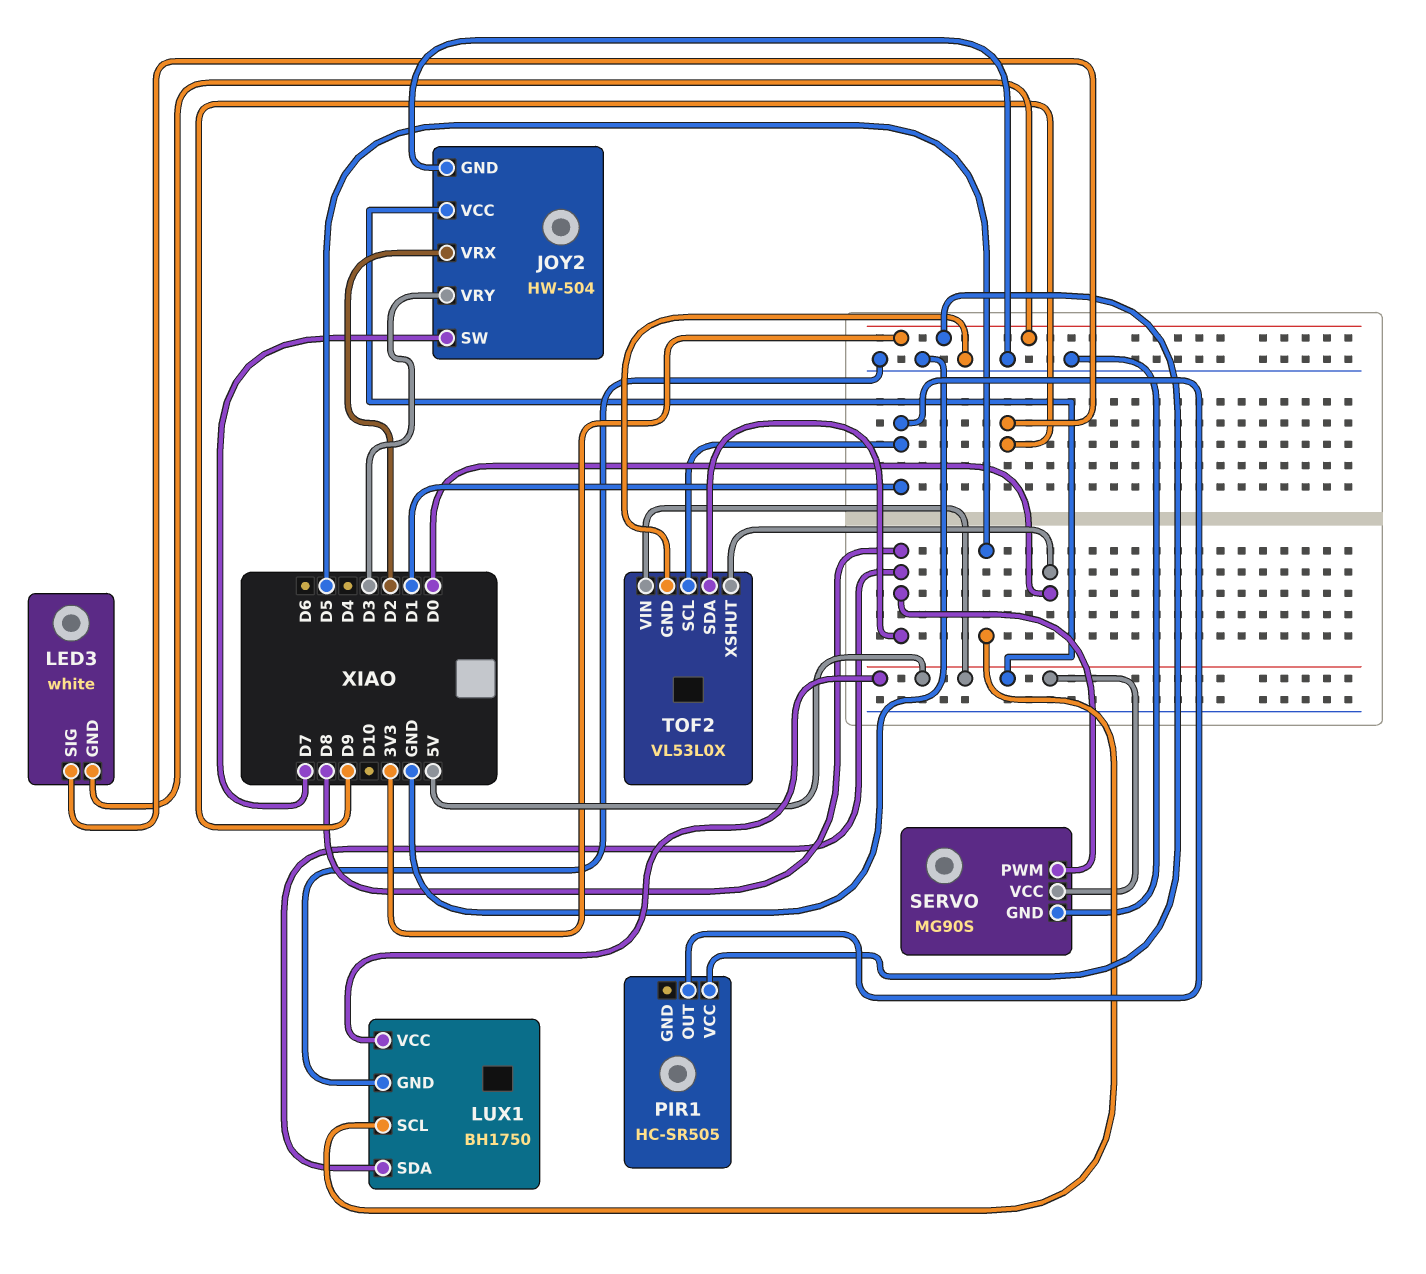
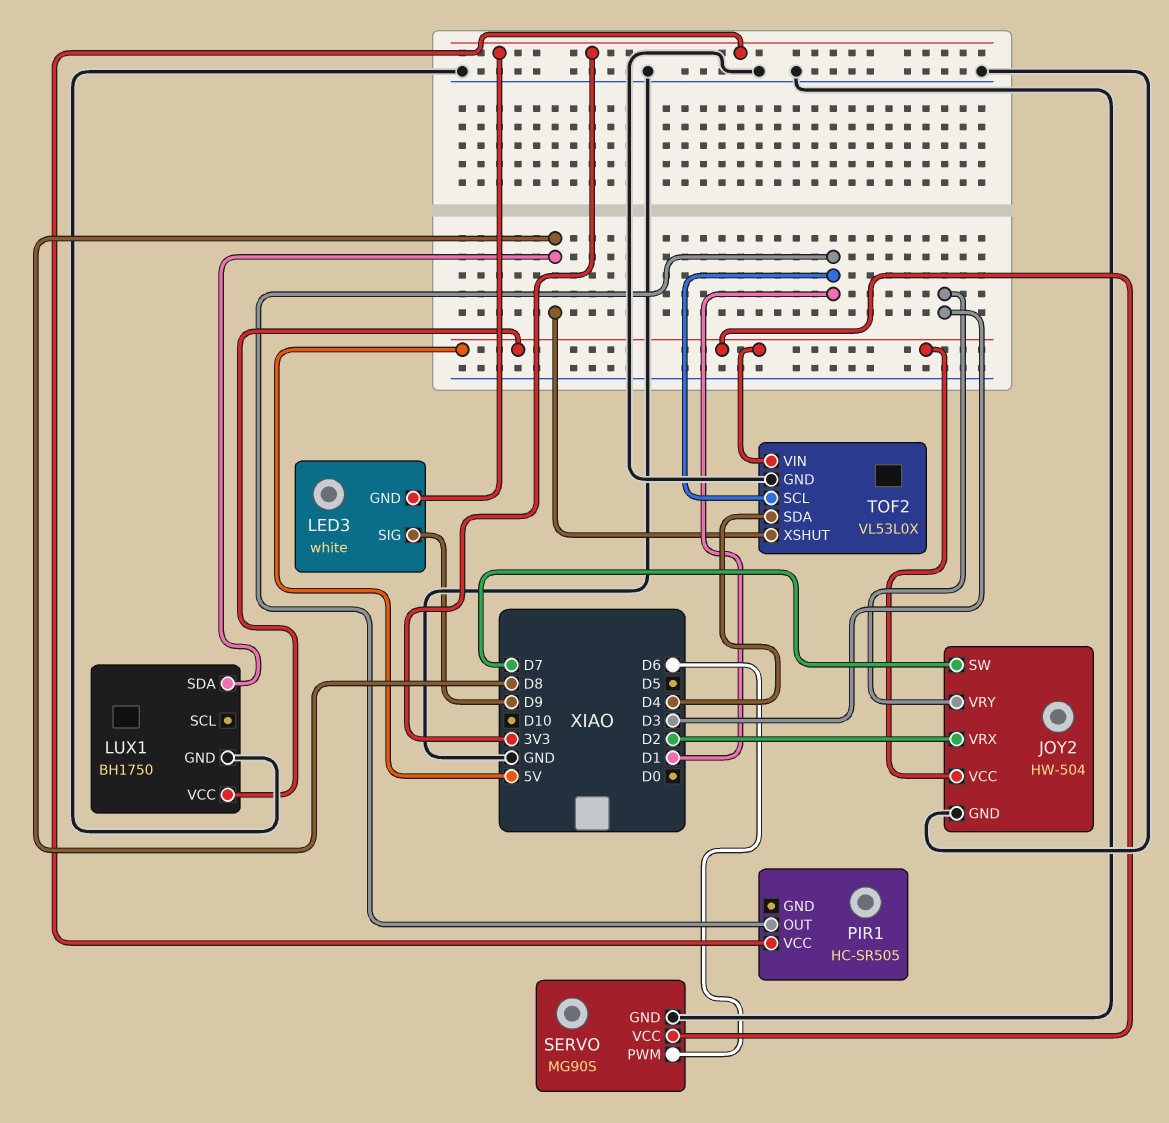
LUX1 pin SCL: D5 -> none
SERVO pin PWM: D8 -> D6
TOF2 pin SDA: D8 -> D4
TOF2 pin XSHUT: D0 -> D8

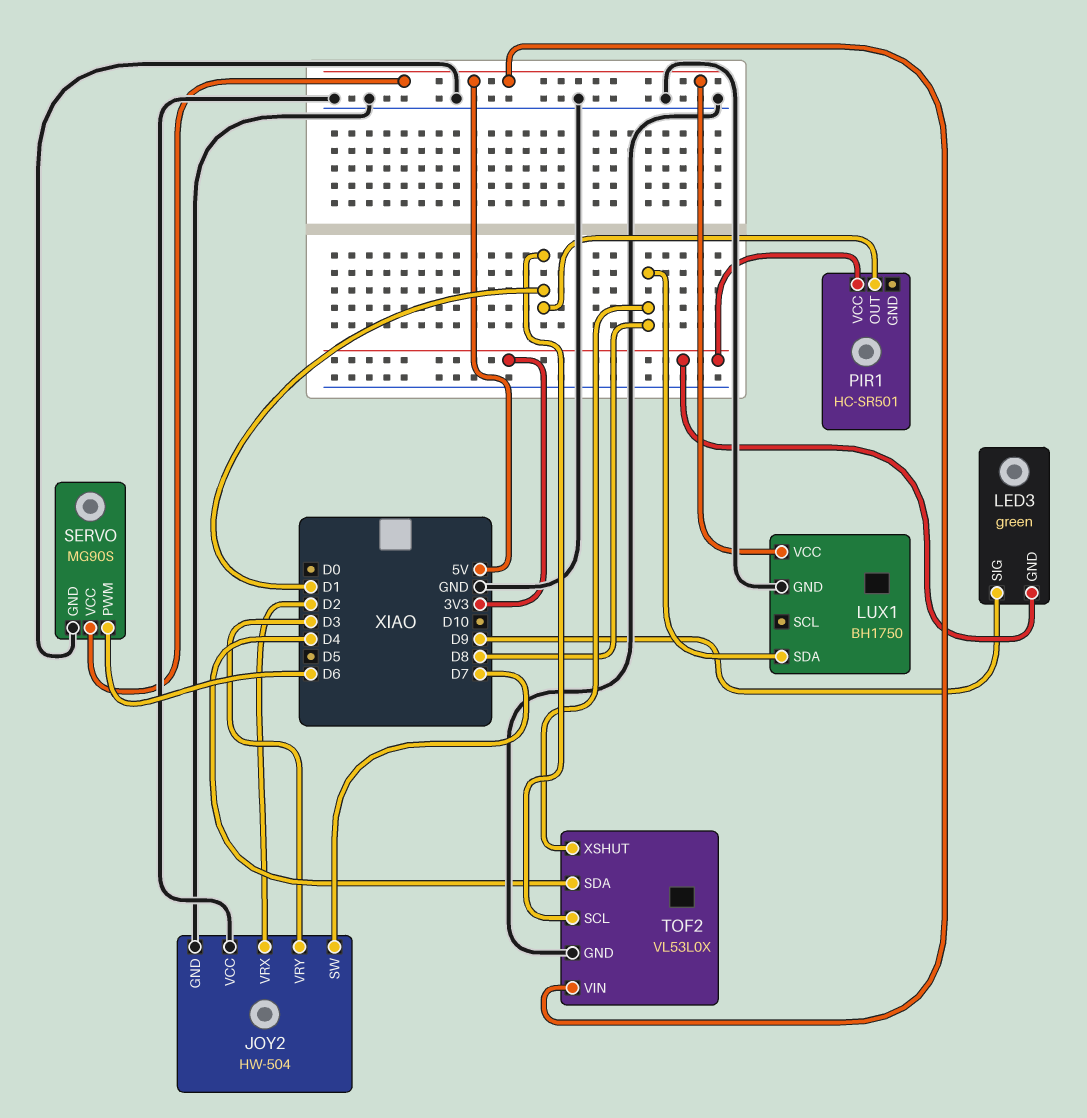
JOY2 pin VCC: 5V -> GND
LED3: white -> green
PIR1: HC-SR505 -> HC-SR501

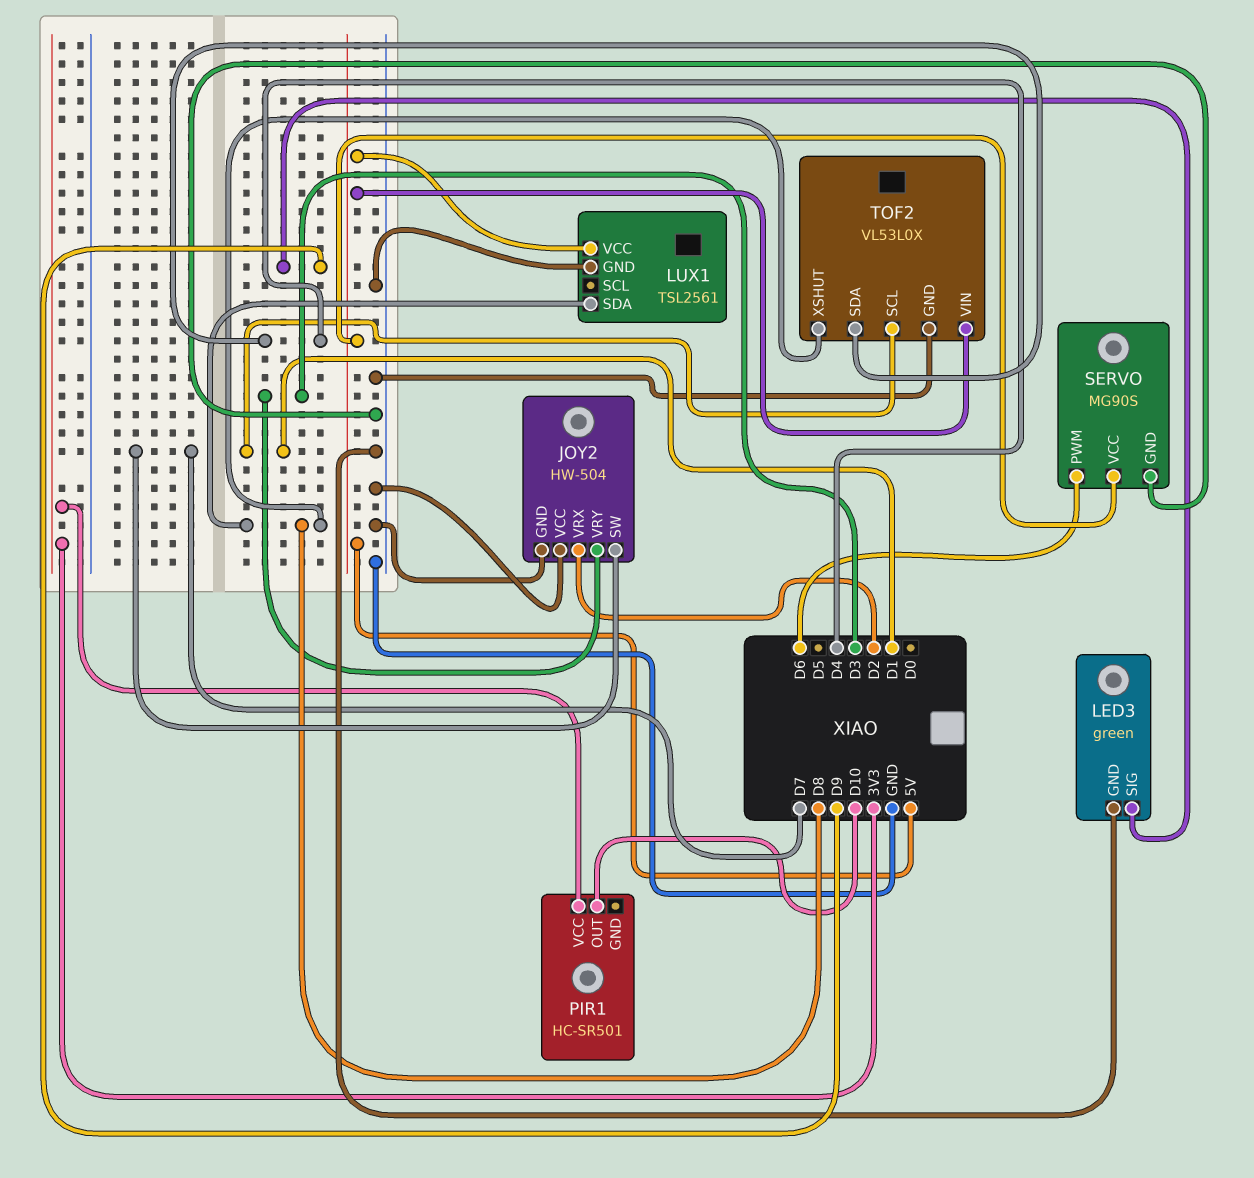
LED3 pin GND: 3V3 -> GND
LUX1: BH1750 -> TSL2561
PIR1 pin OUT: D1 -> D10

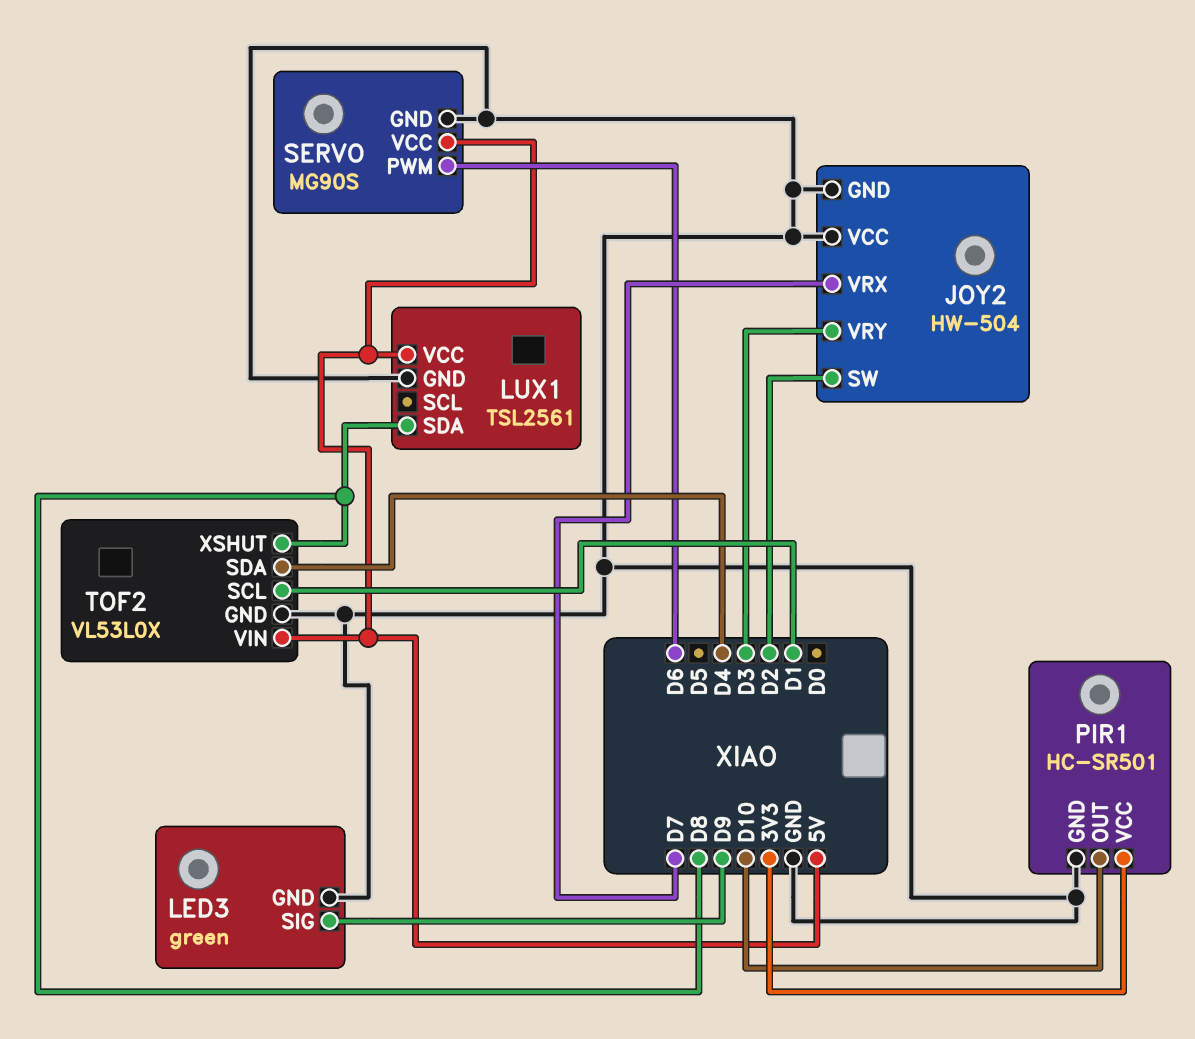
JOY2 pin SW: D7 -> D2
JOY2 pin VRX: D2 -> D7
PIR1 pin GND: none -> GND

